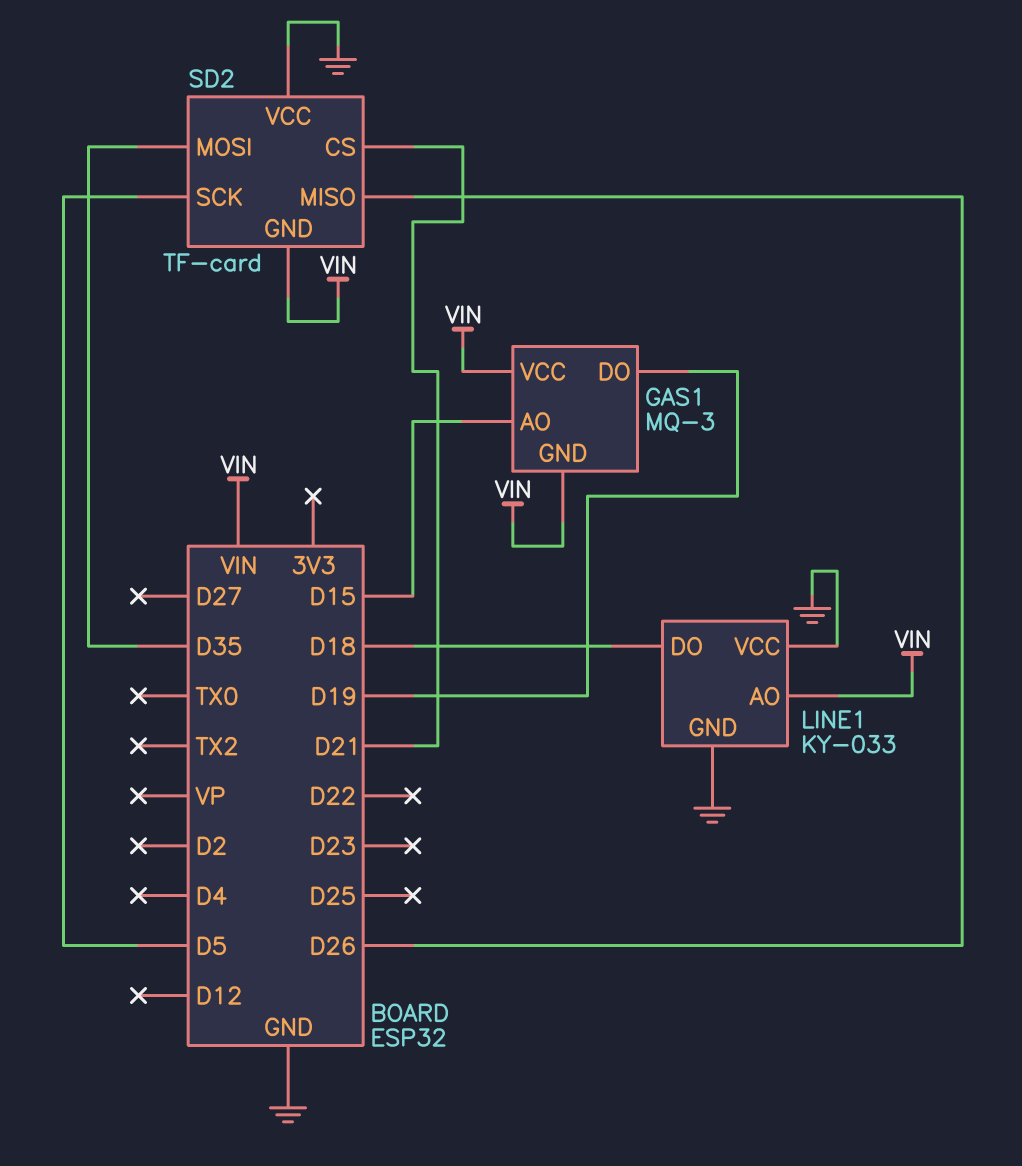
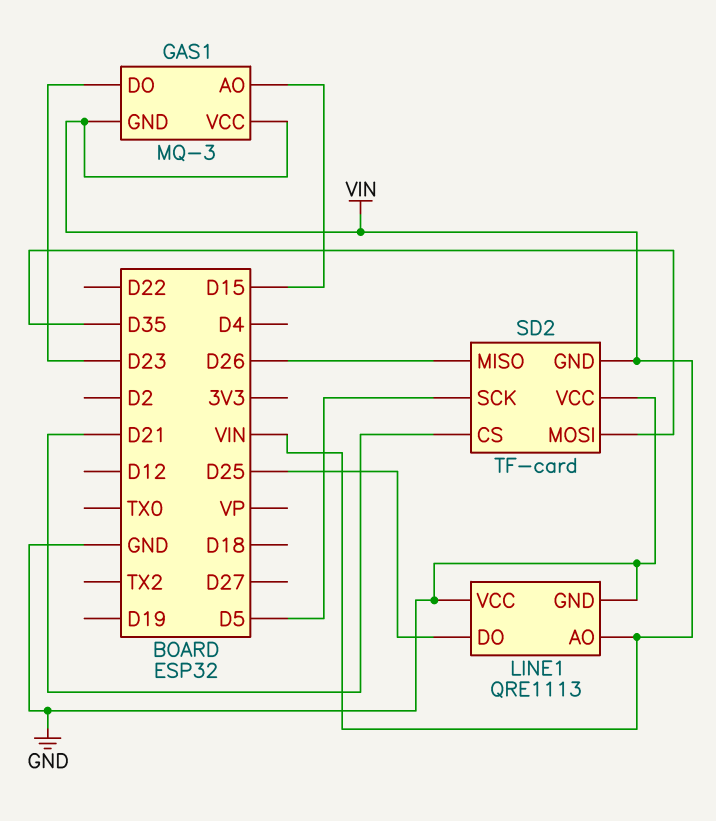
GAS1 pin DO: D19 -> D23
LINE1: KY-033 -> QRE1113
LINE1 pin DO: D18 -> D25

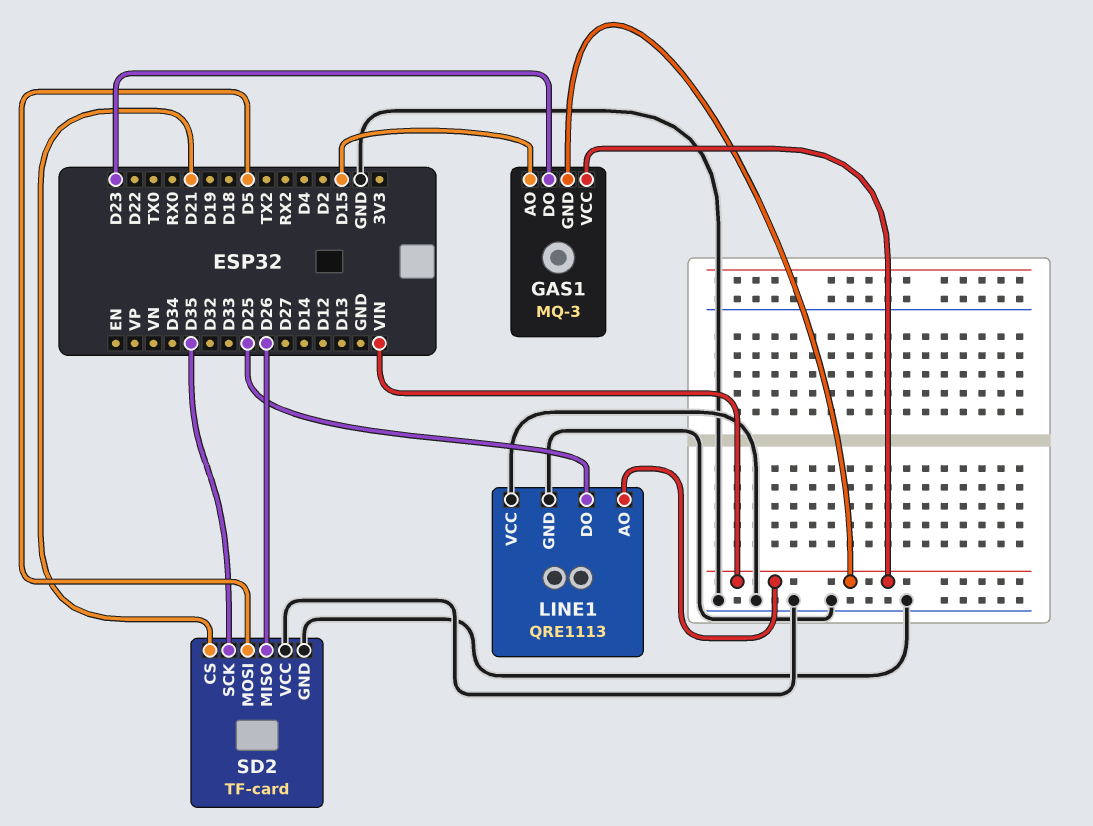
SD2 pin GND: VIN -> GND
SD2 pin MOSI: D35 -> D5
SD2 pin SCK: D5 -> D35

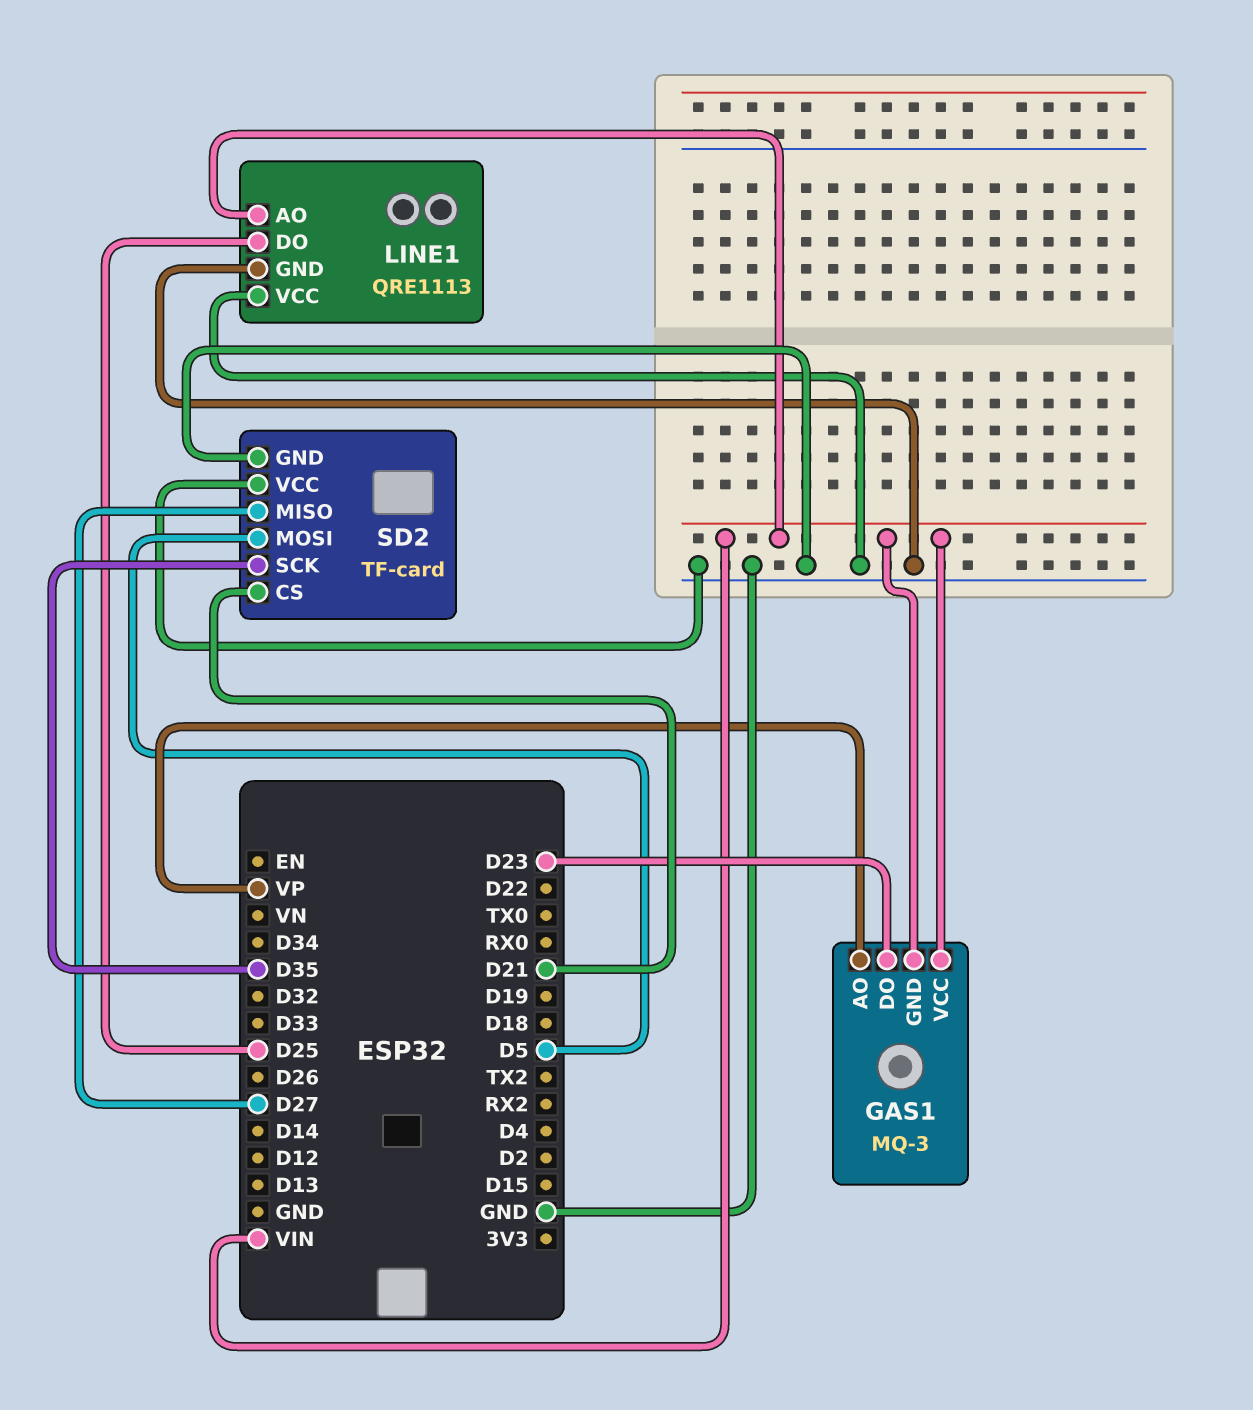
GAS1 pin AO: D15 -> VP
SD2 pin MISO: D26 -> D27

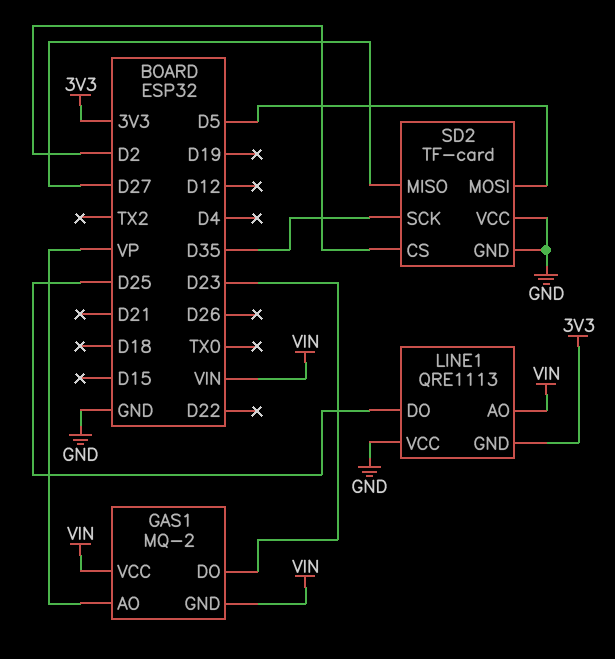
GAS1: MQ-3 -> MQ-2
LINE1 pin GND: GND -> 3V3
SD2 pin CS: D21 -> D2

